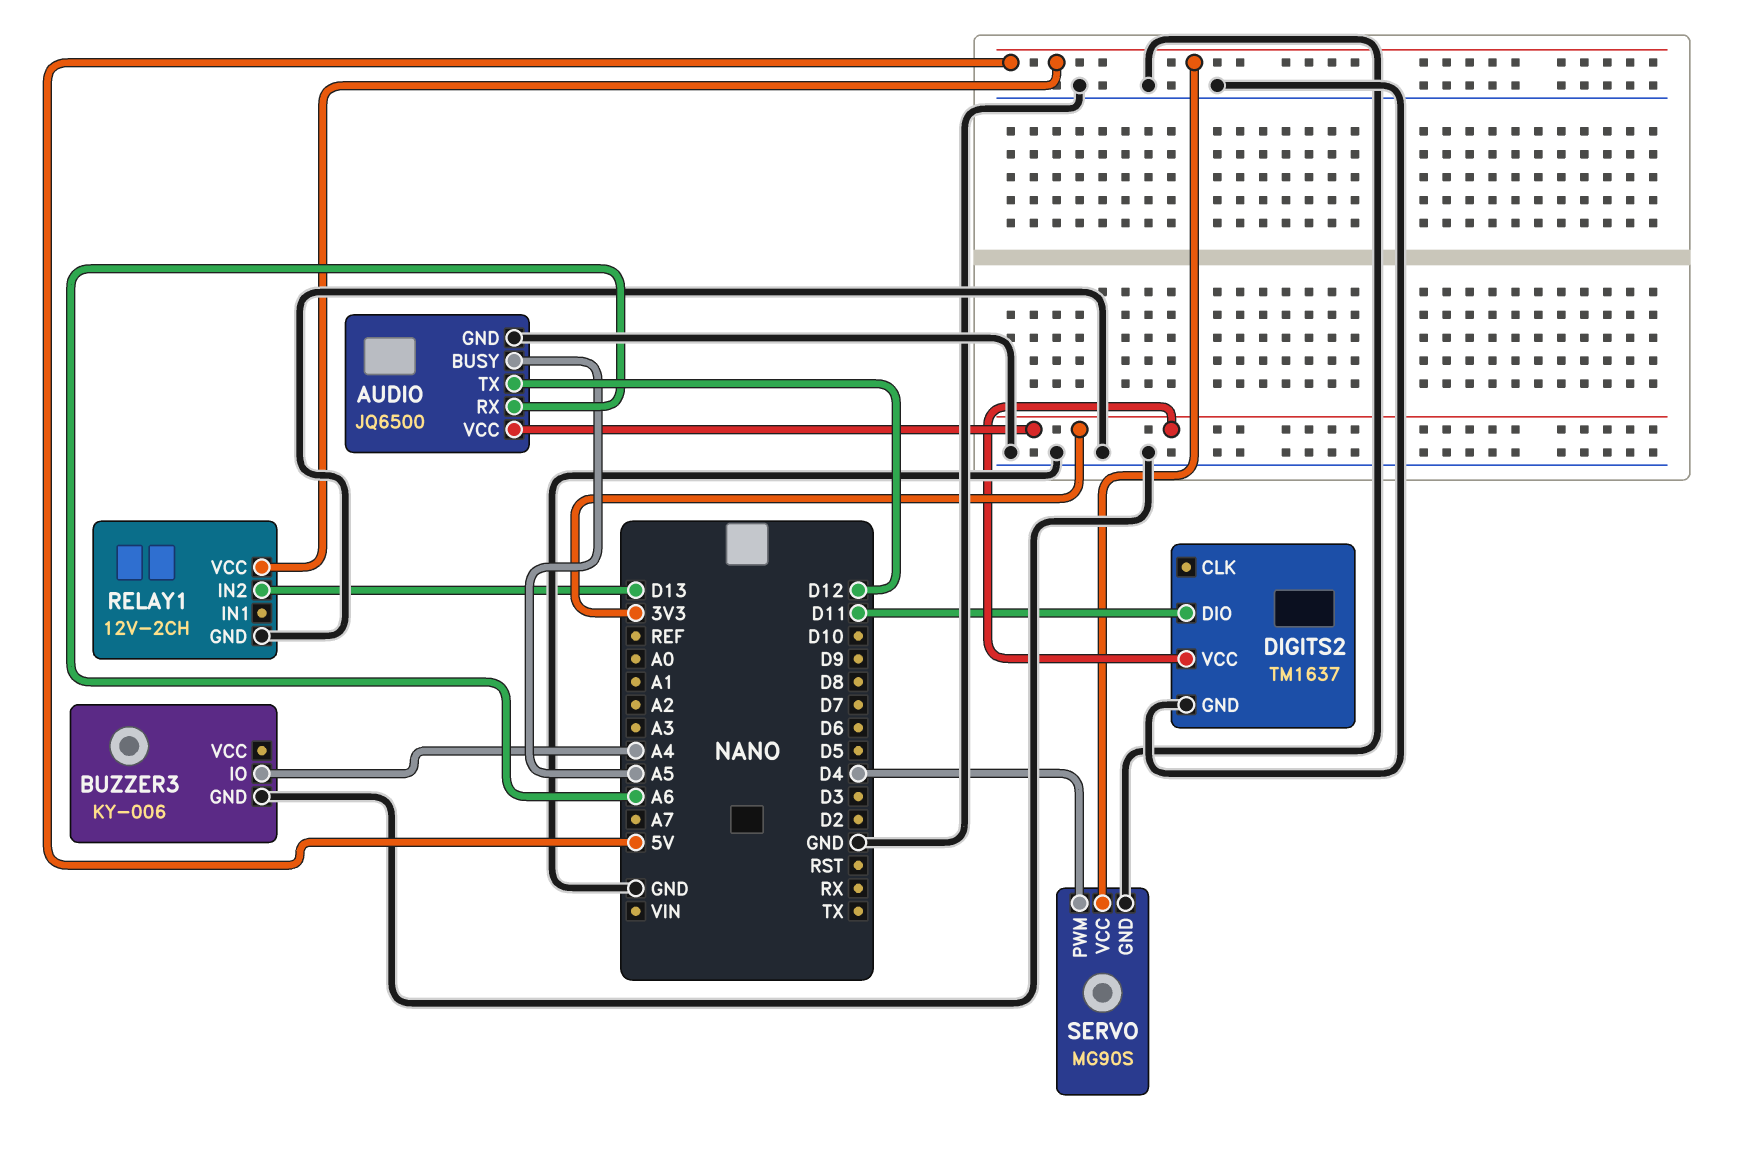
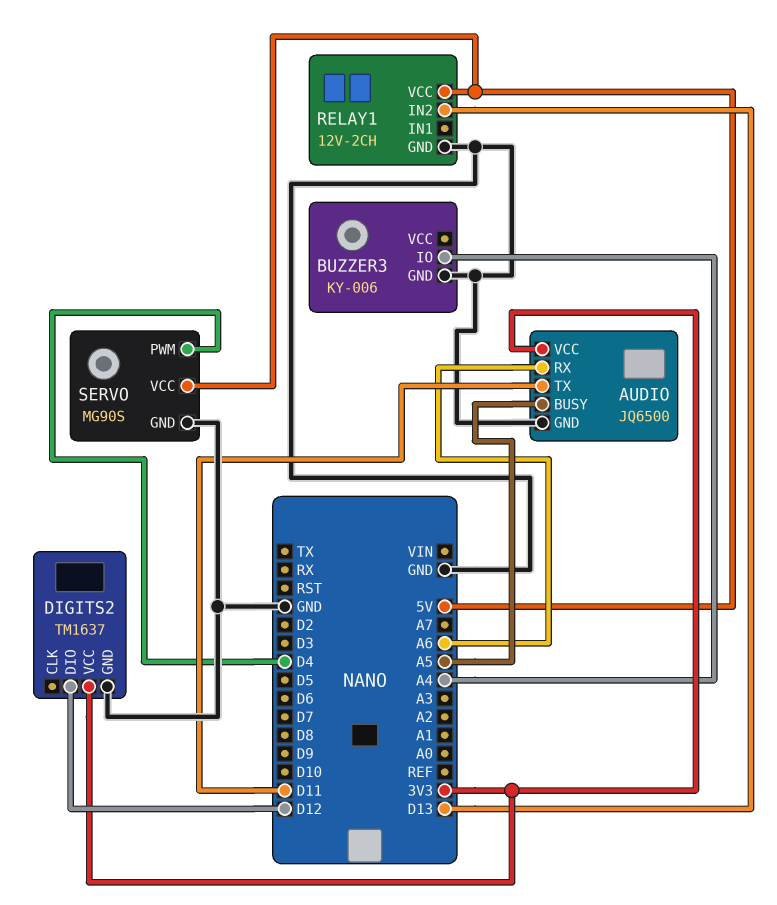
AUDIO pin TX: D12 -> D11
DIGITS2 pin DIO: D11 -> D12

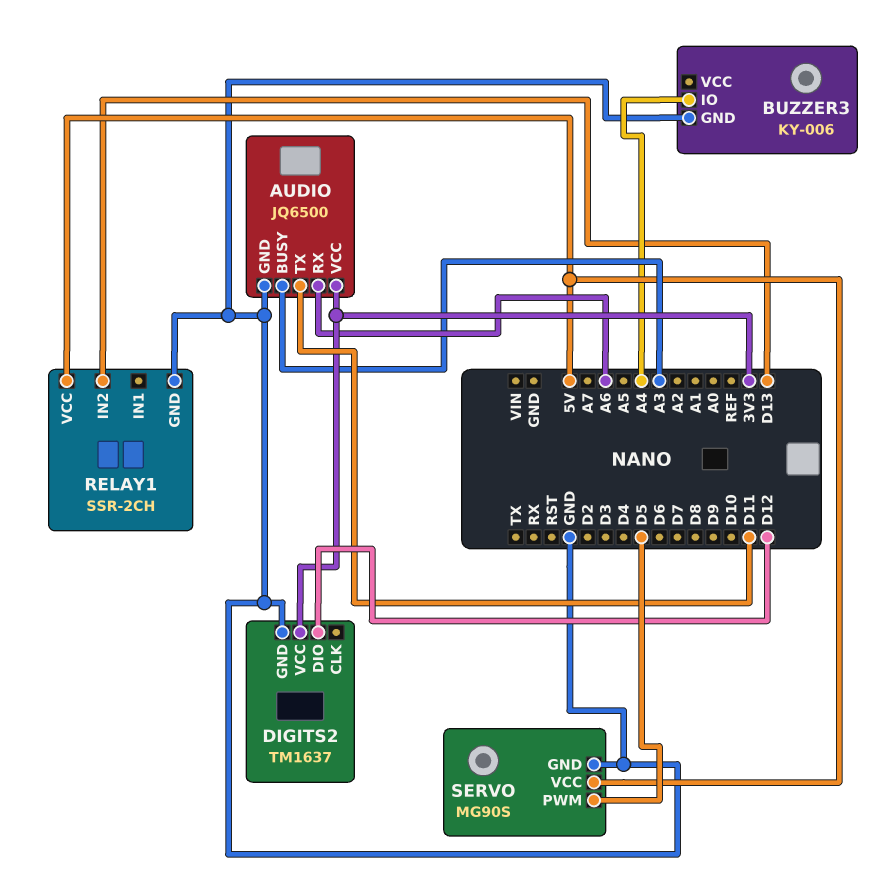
AUDIO pin BUSY: A5 -> A3
RELAY1: 12V-2CH -> SSR-2CH
SERVO pin PWM: D4 -> D5

